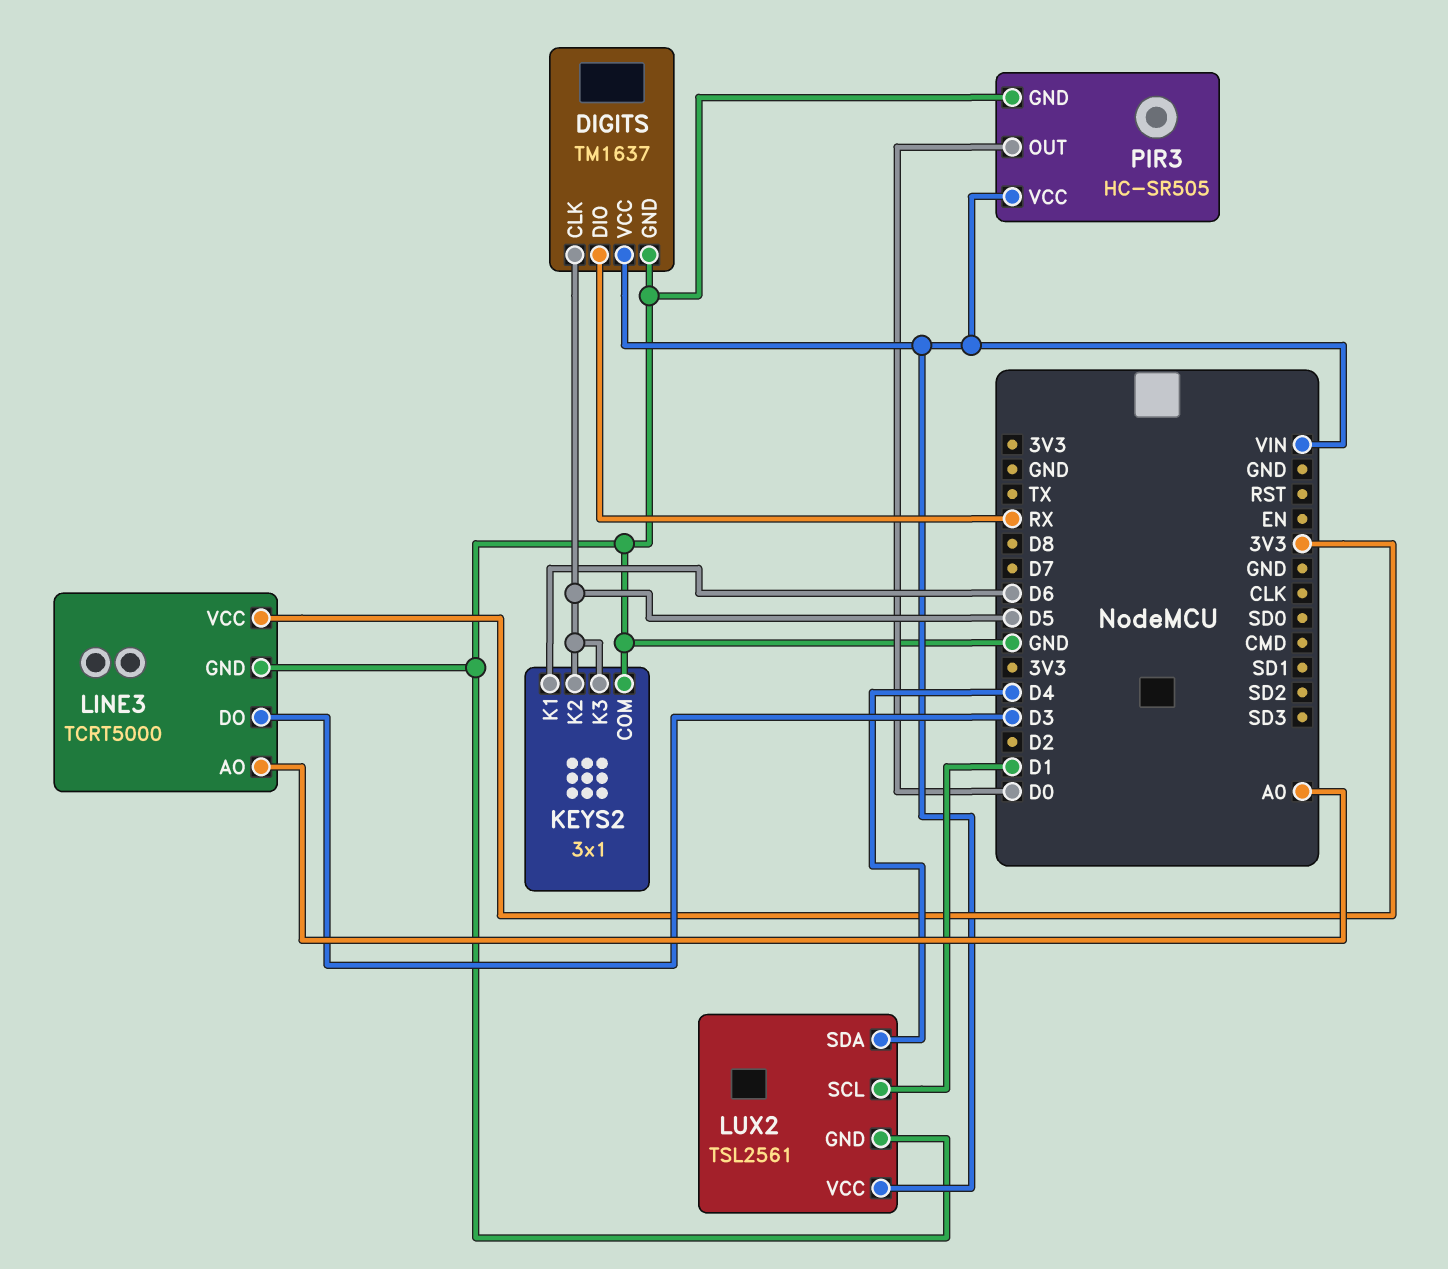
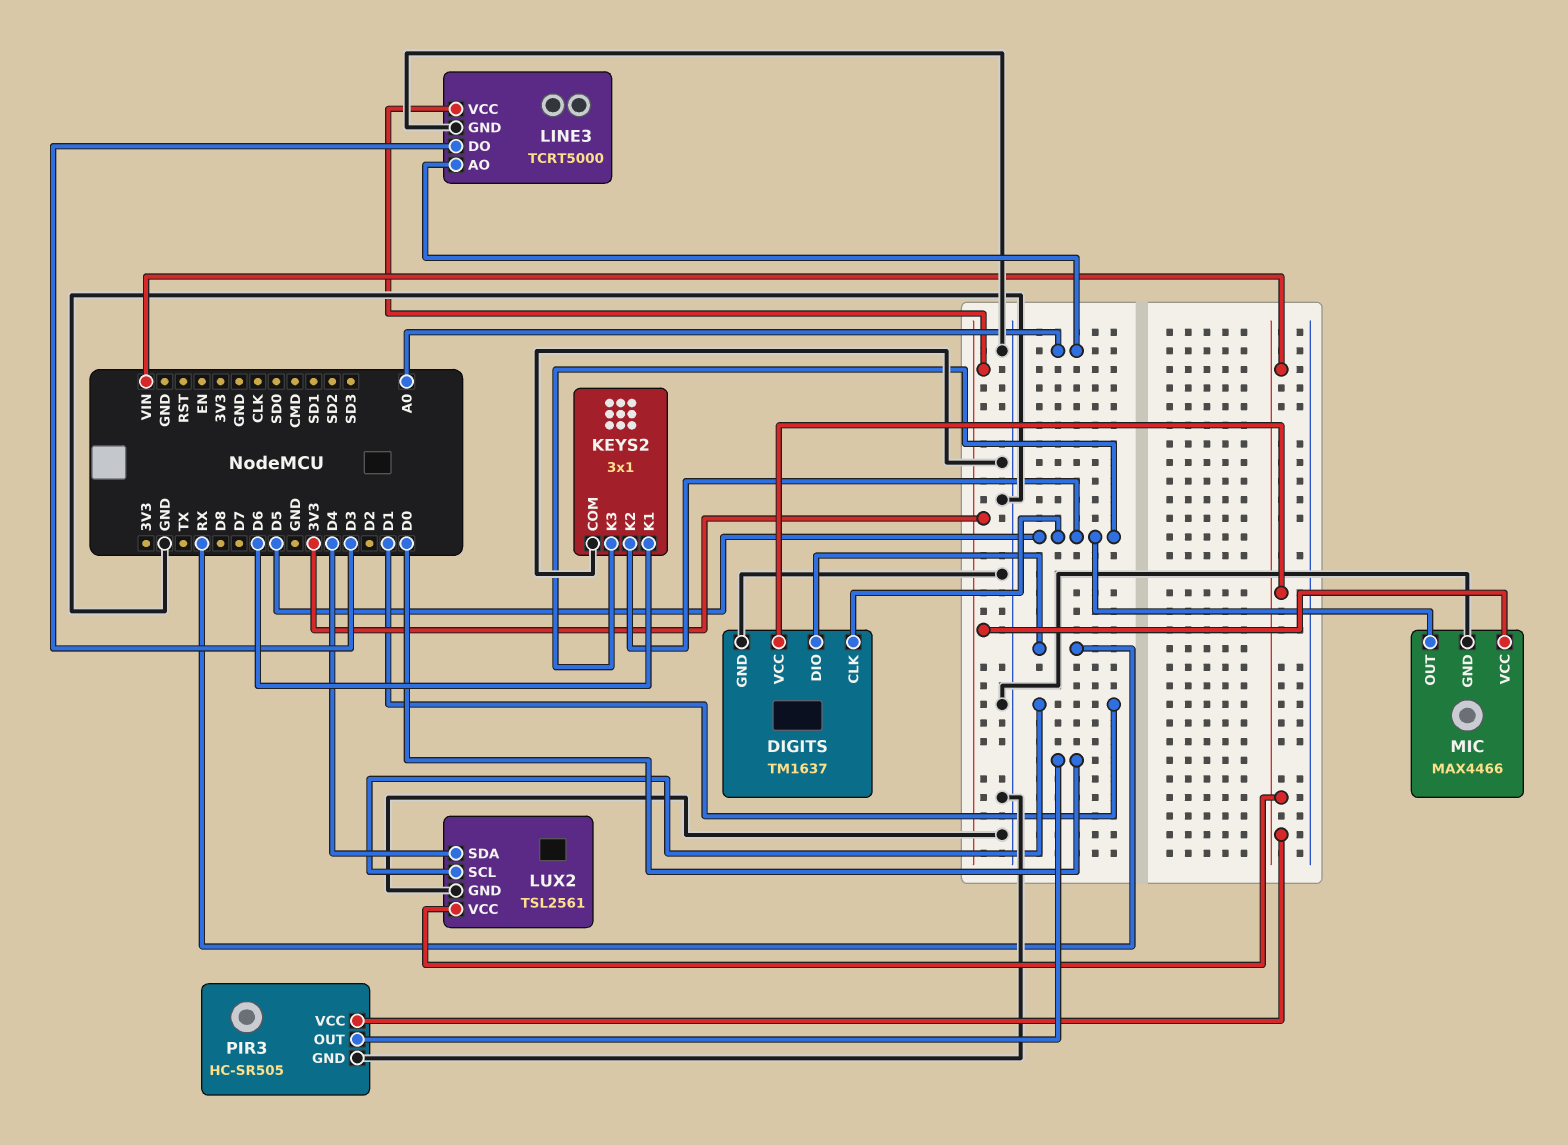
MIC: none -> MAX4466
MIC pin GND: none -> GND
MIC pin OUT: none -> D5
MIC pin VCC: none -> 3V3

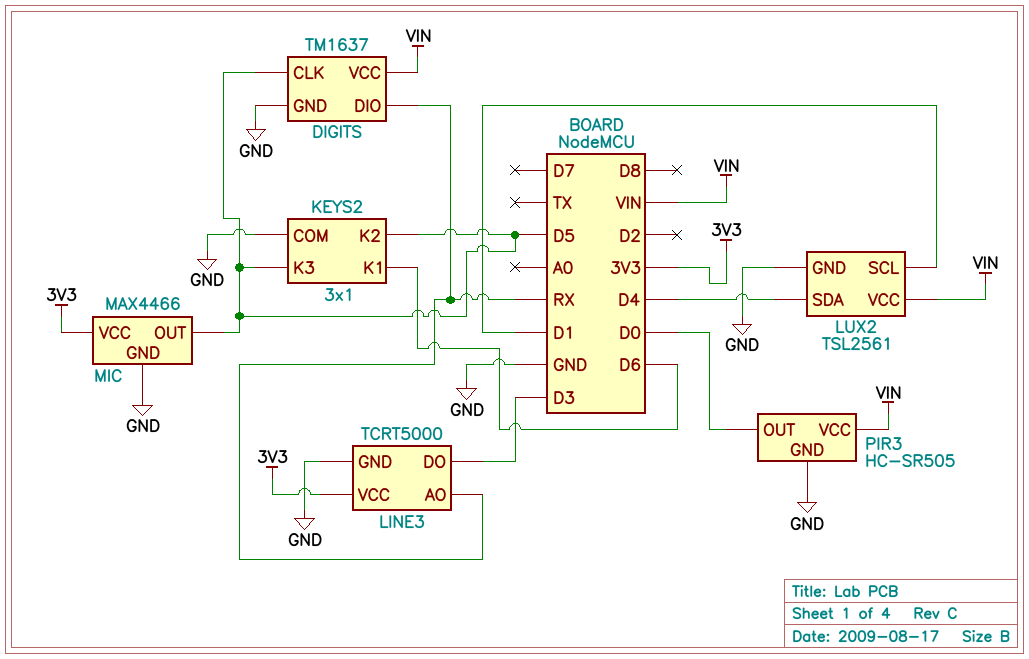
LINE3 pin AO: A0 -> RX

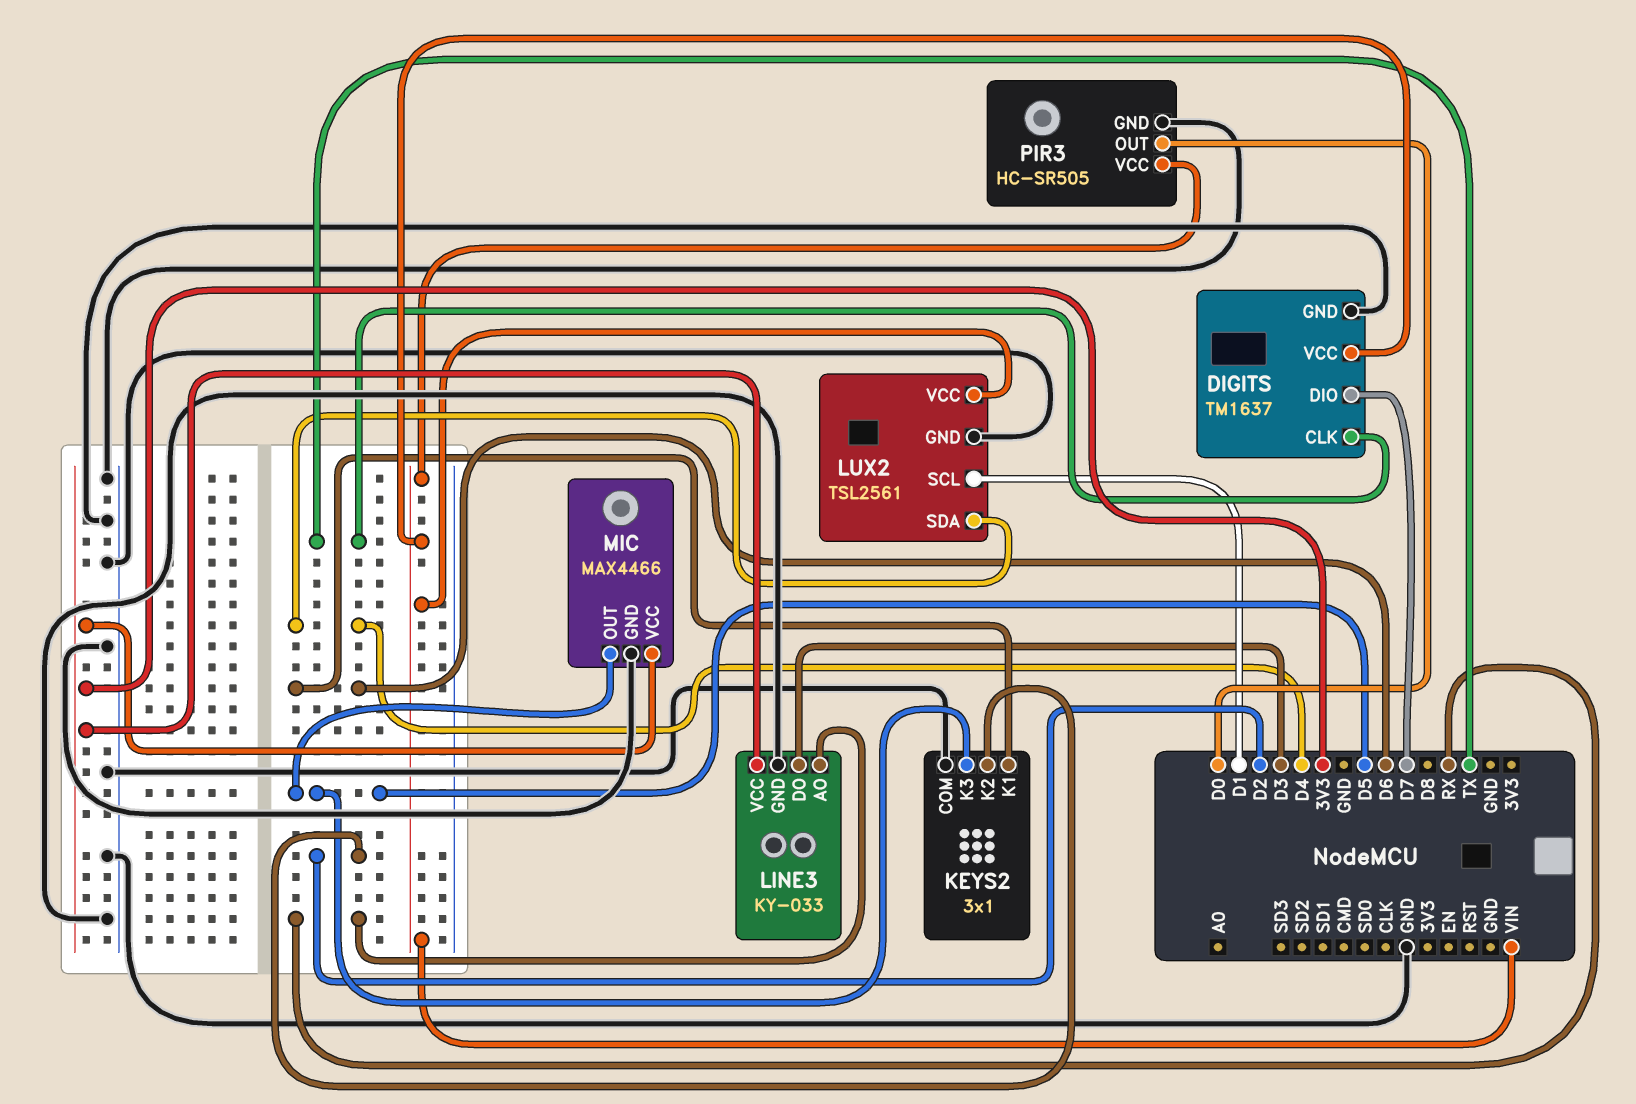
DIGITS pin CLK: D5 -> TX
DIGITS pin DIO: RX -> D7
KEYS2 pin K2: D5 -> D2
LINE3: TCRT5000 -> KY-033

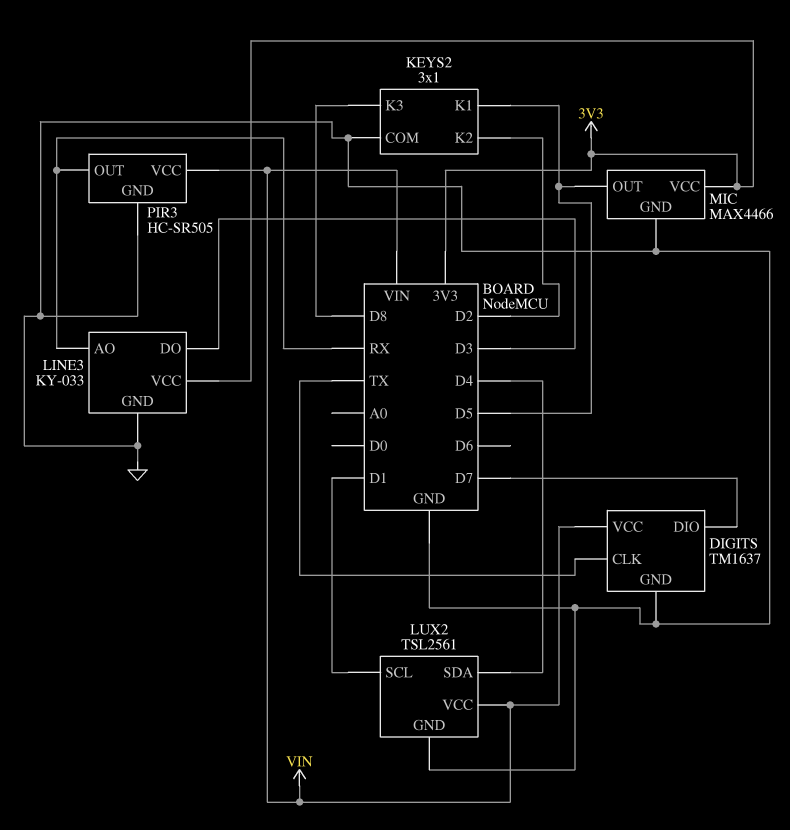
KEYS2 pin K1: D6 -> D5
KEYS2 pin K3: D5 -> D8
PIR3 pin OUT: D0 -> RX

